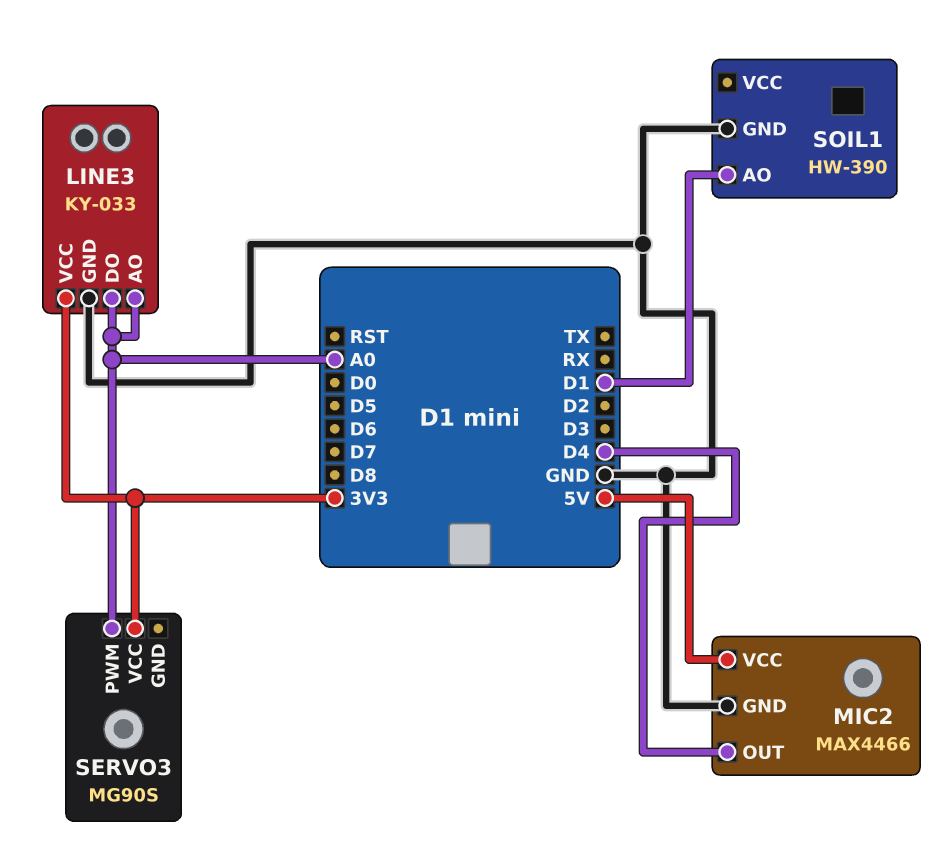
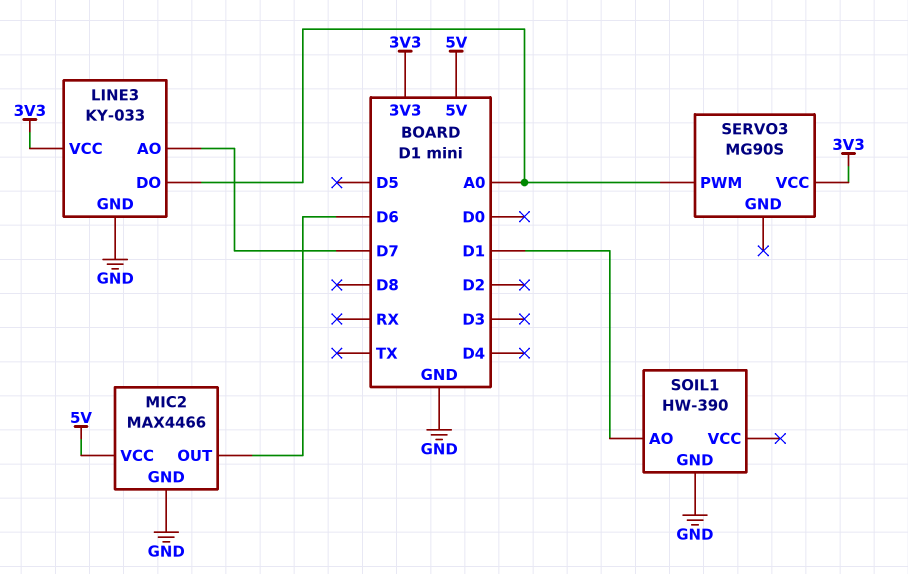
LINE3 pin AO: A0 -> D7
MIC2 pin OUT: D4 -> D6

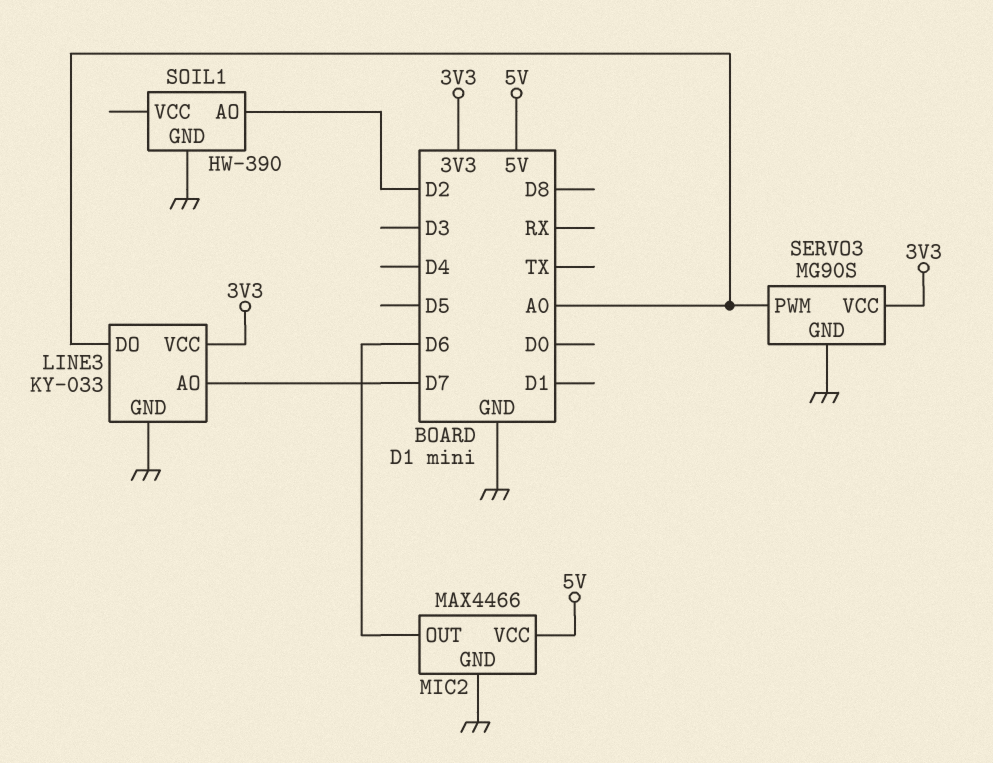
SERVO3 pin GND: none -> GND
SOIL1 pin AO: D1 -> D2

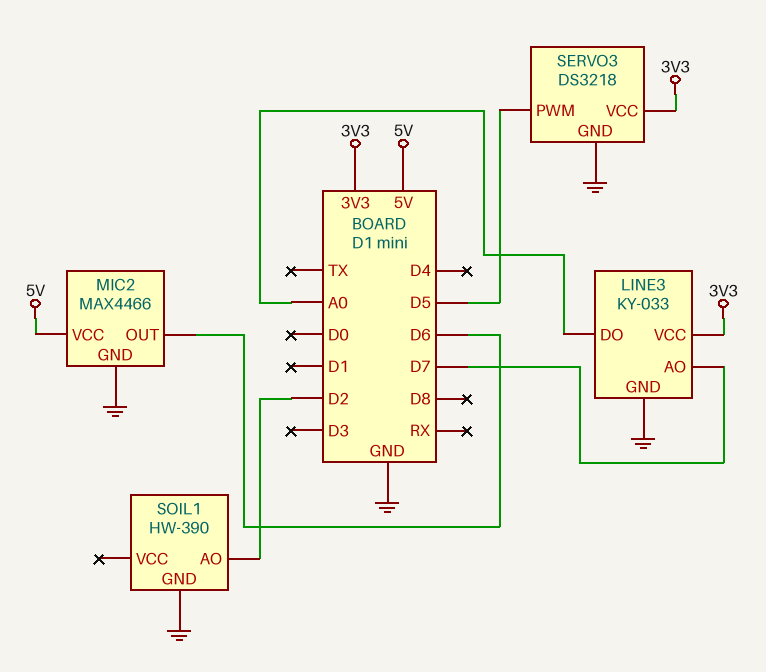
SERVO3: MG90S -> DS3218
SERVO3 pin PWM: A0 -> D5

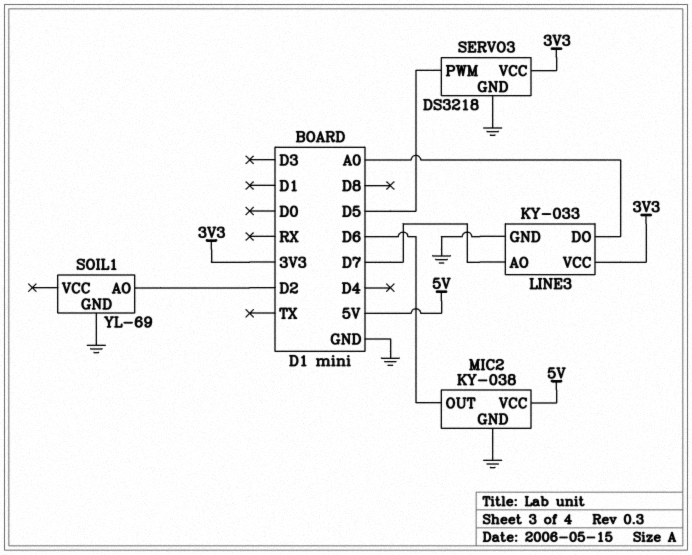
MIC2: MAX4466 -> KY-038
SOIL1: HW-390 -> YL-69

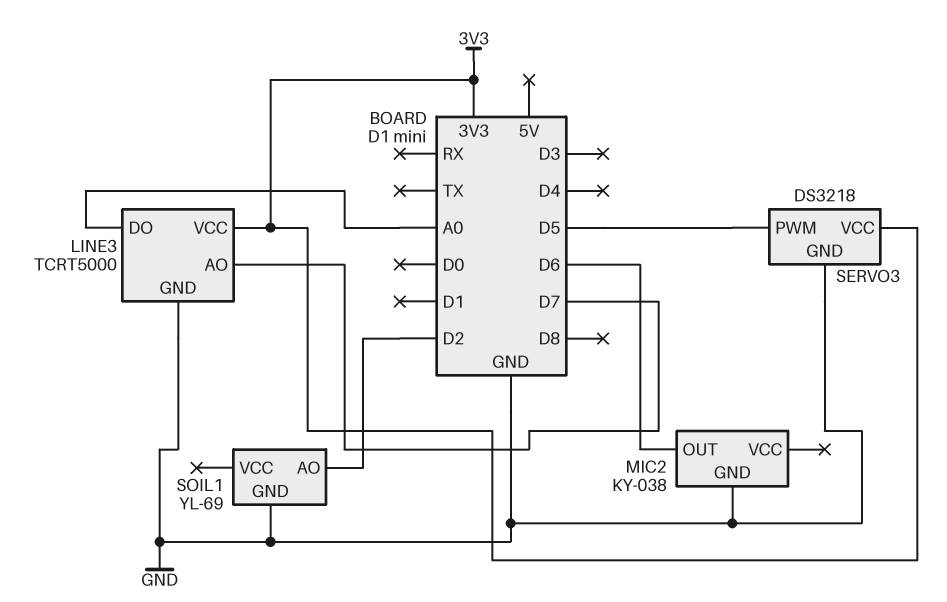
LINE3: KY-033 -> TCRT5000
MIC2 pin VCC: 5V -> none

